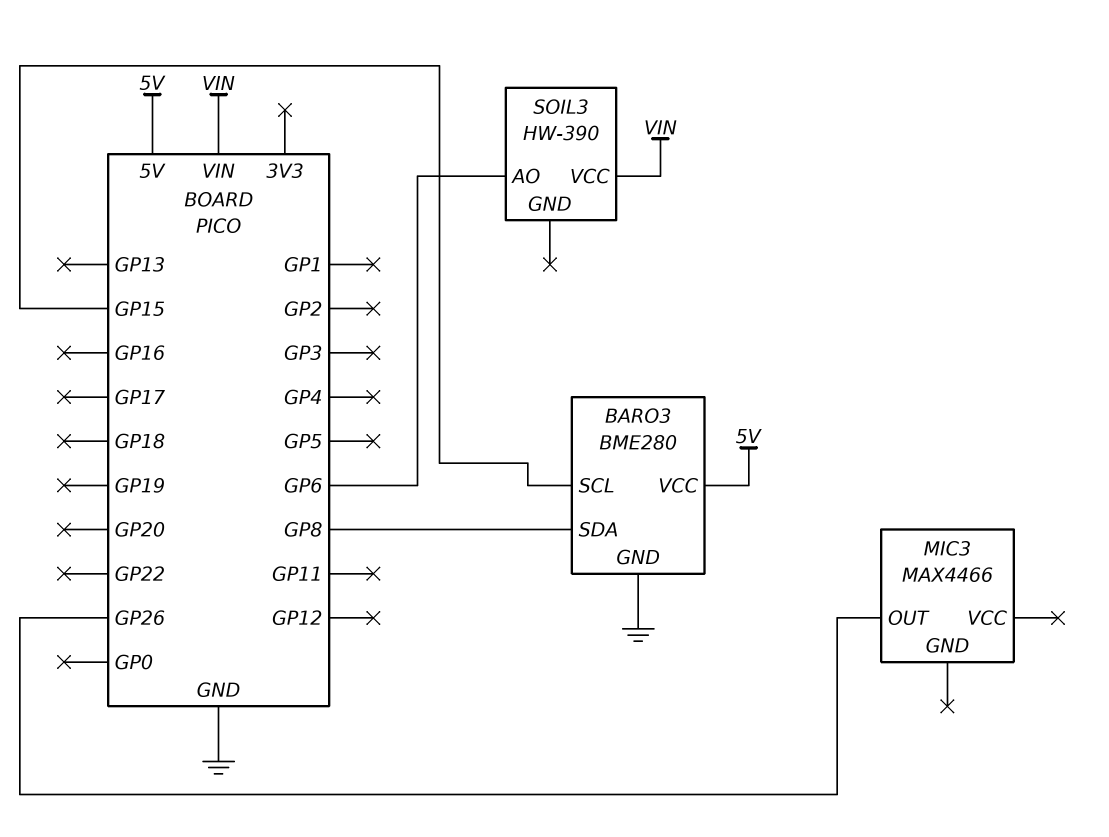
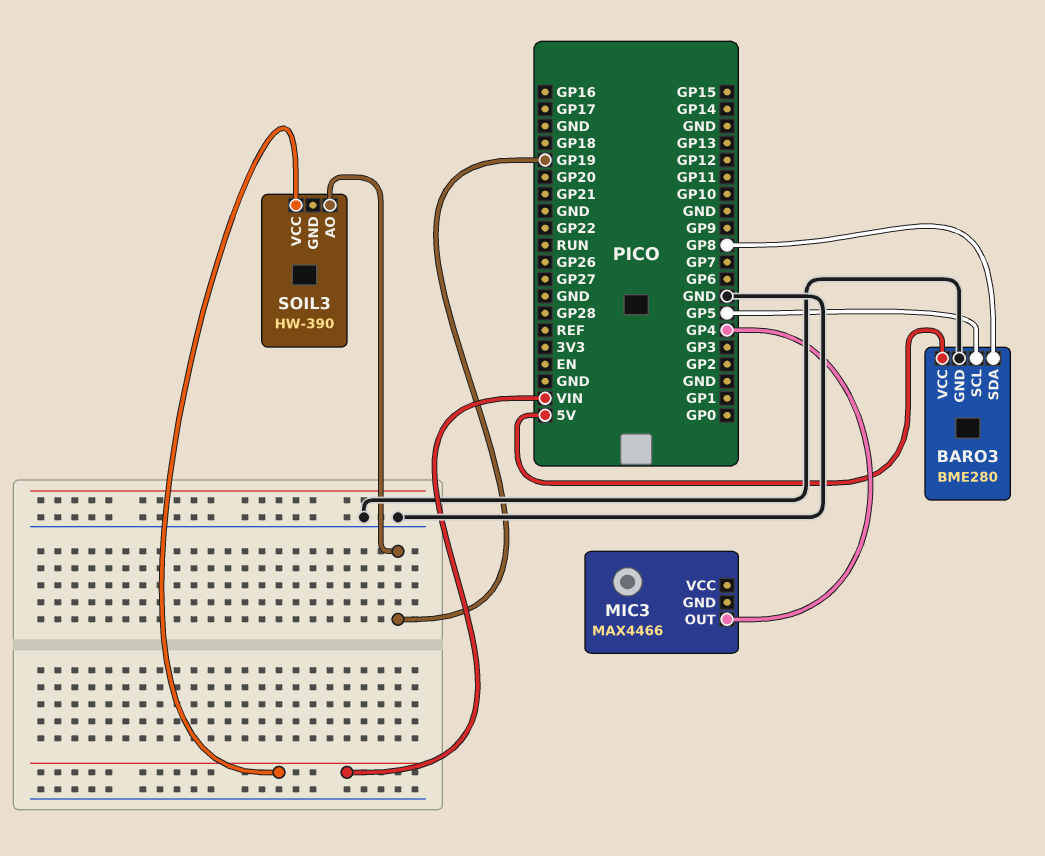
BARO3 pin SCL: GP15 -> GP5
MIC3 pin OUT: GP26 -> GP4
SOIL3 pin AO: GP6 -> GP19

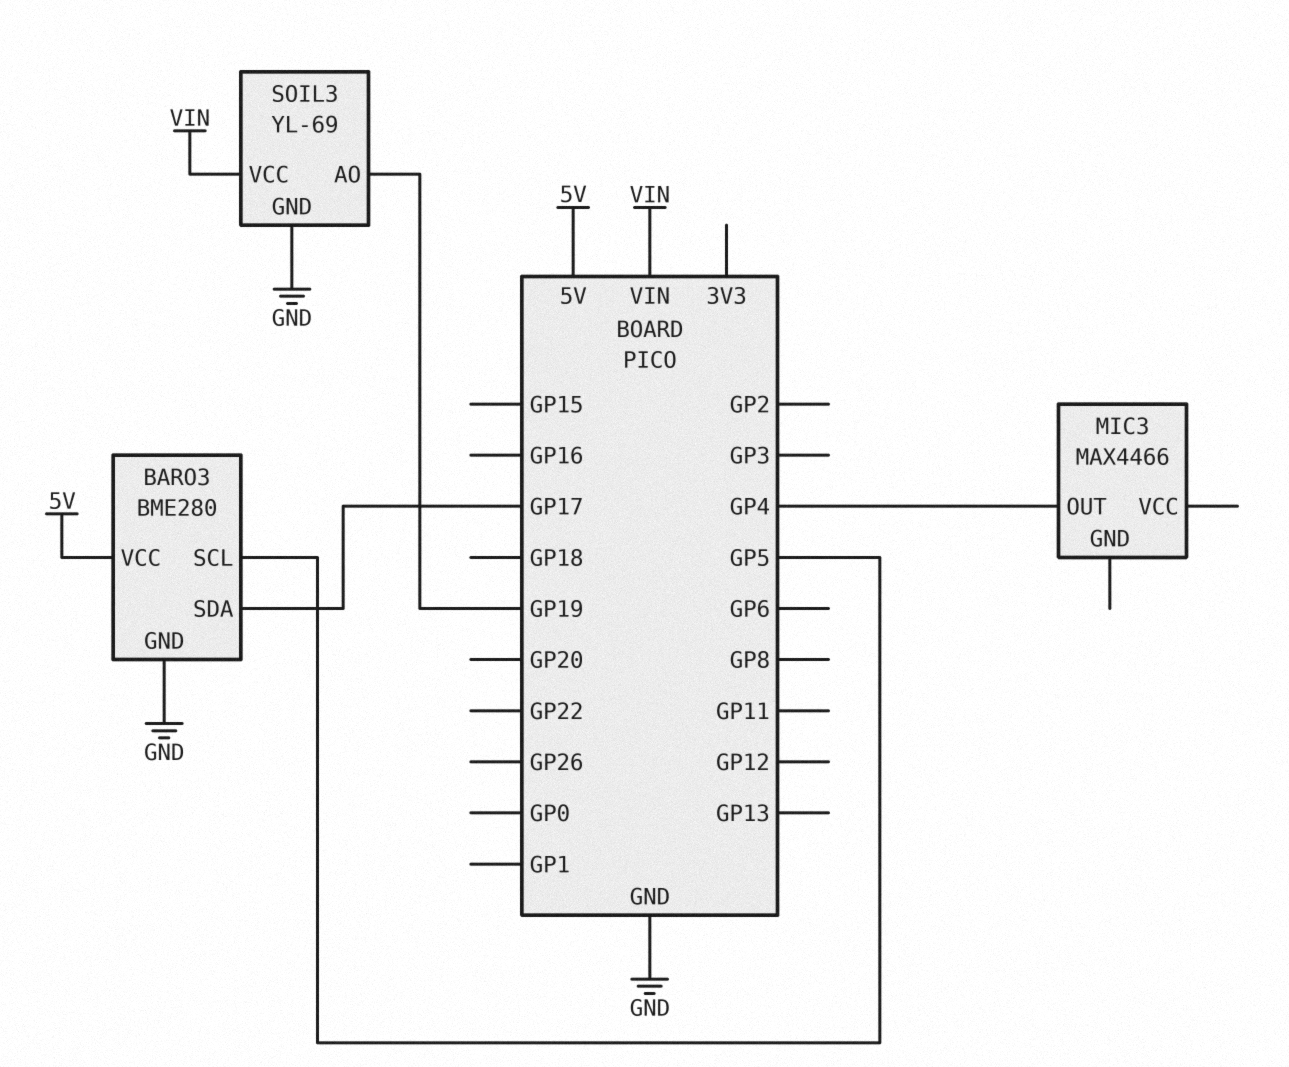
BARO3 pin SDA: GP8 -> GP17
SOIL3: HW-390 -> YL-69
SOIL3 pin GND: none -> GND

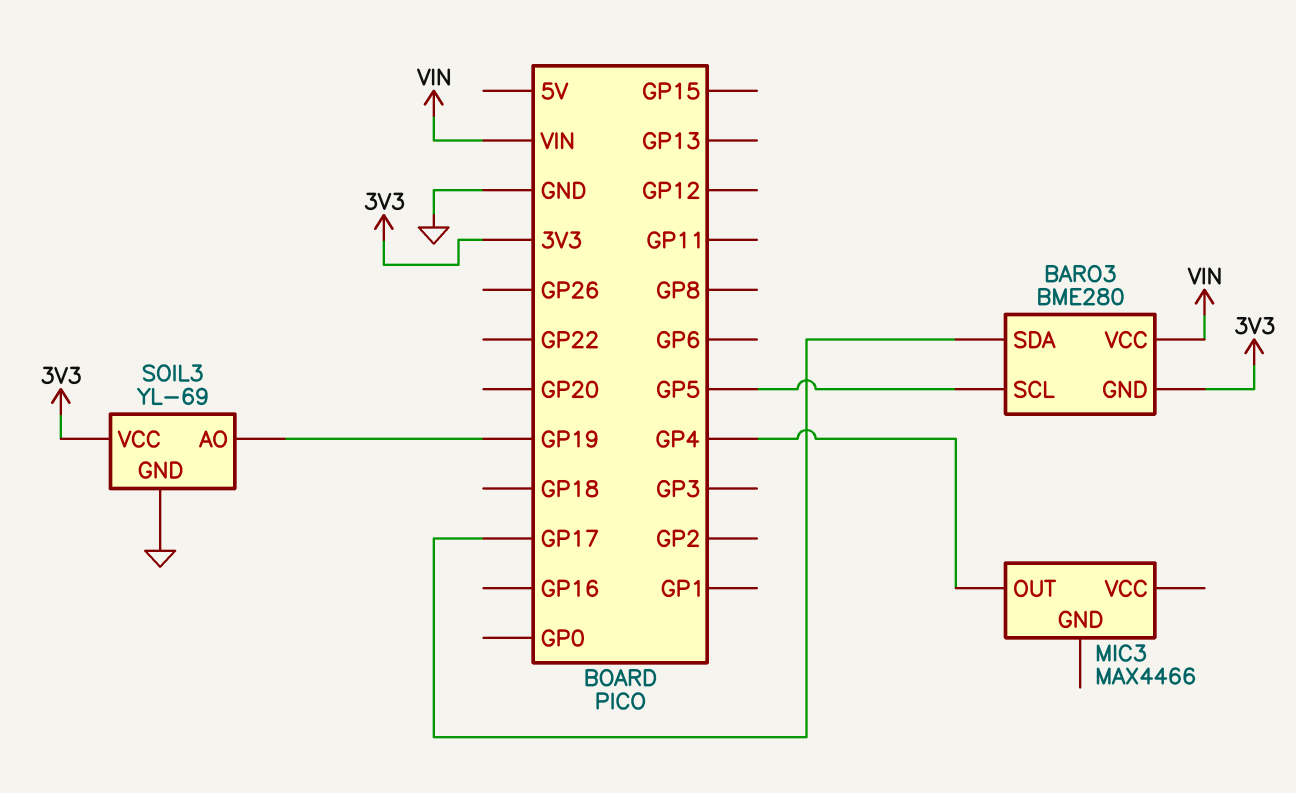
BARO3 pin GND: GND -> 3V3
BARO3 pin VCC: 5V -> VIN
SOIL3 pin VCC: VIN -> 3V3

